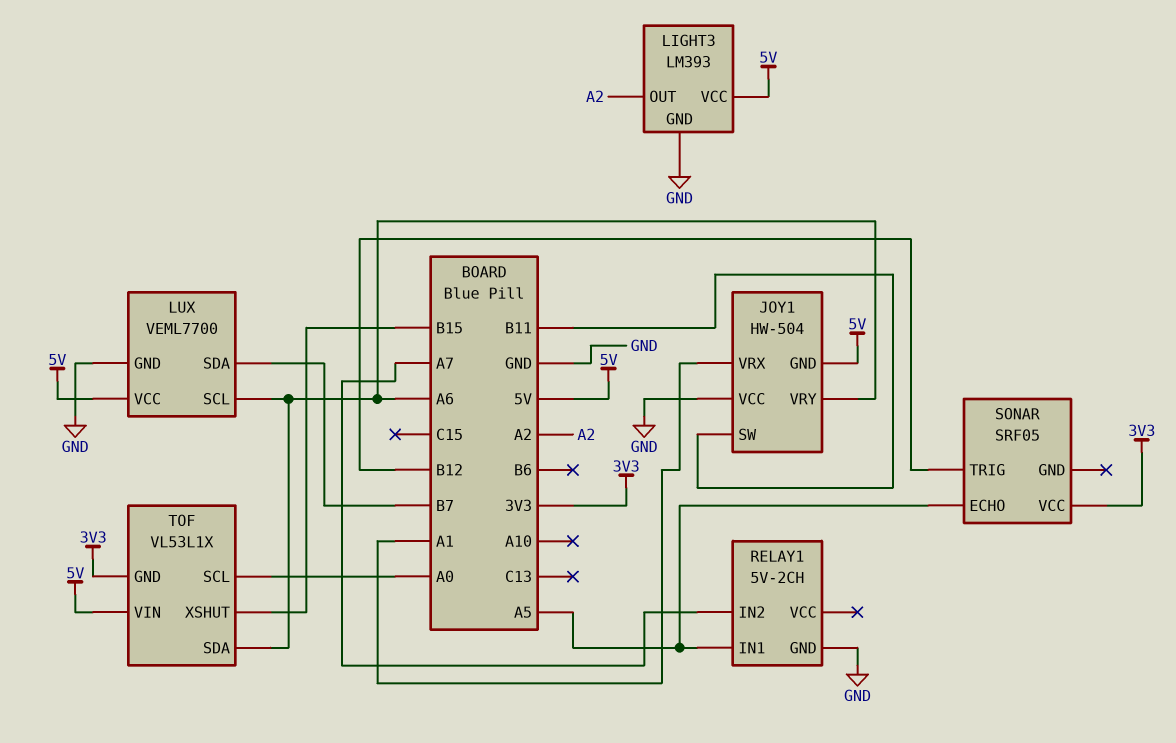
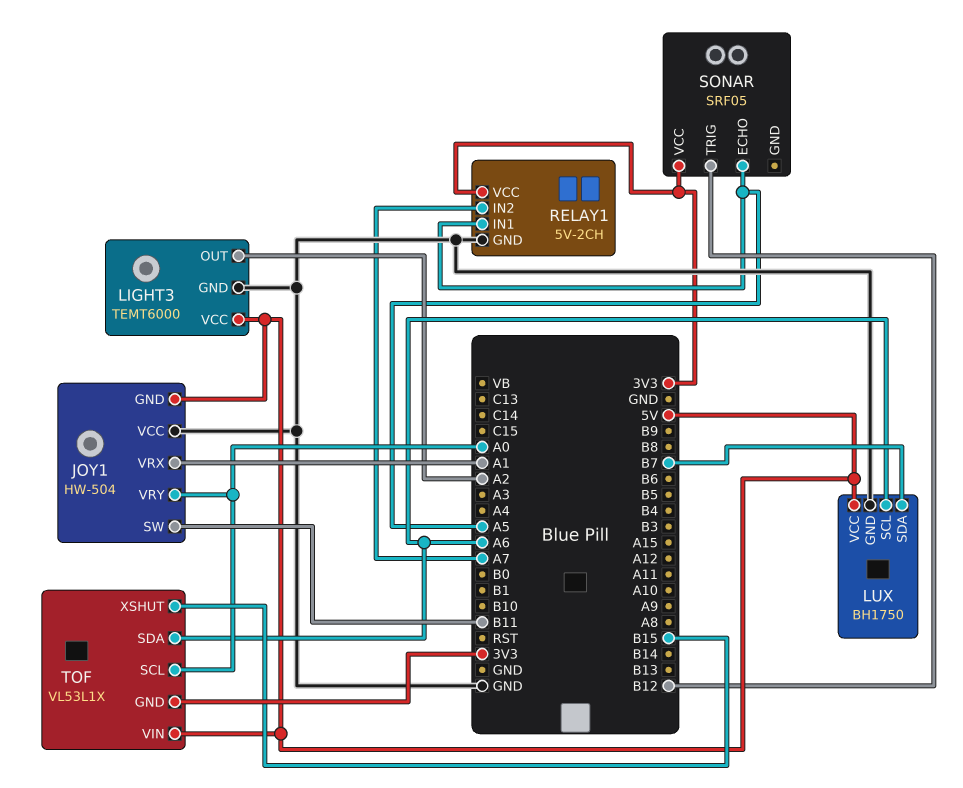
JOY1 pin VRY: A6 -> A0
LIGHT3: LM393 -> TEMT6000
LUX: VEML7700 -> BH1750
RELAY1 pin VCC: none -> 3V3

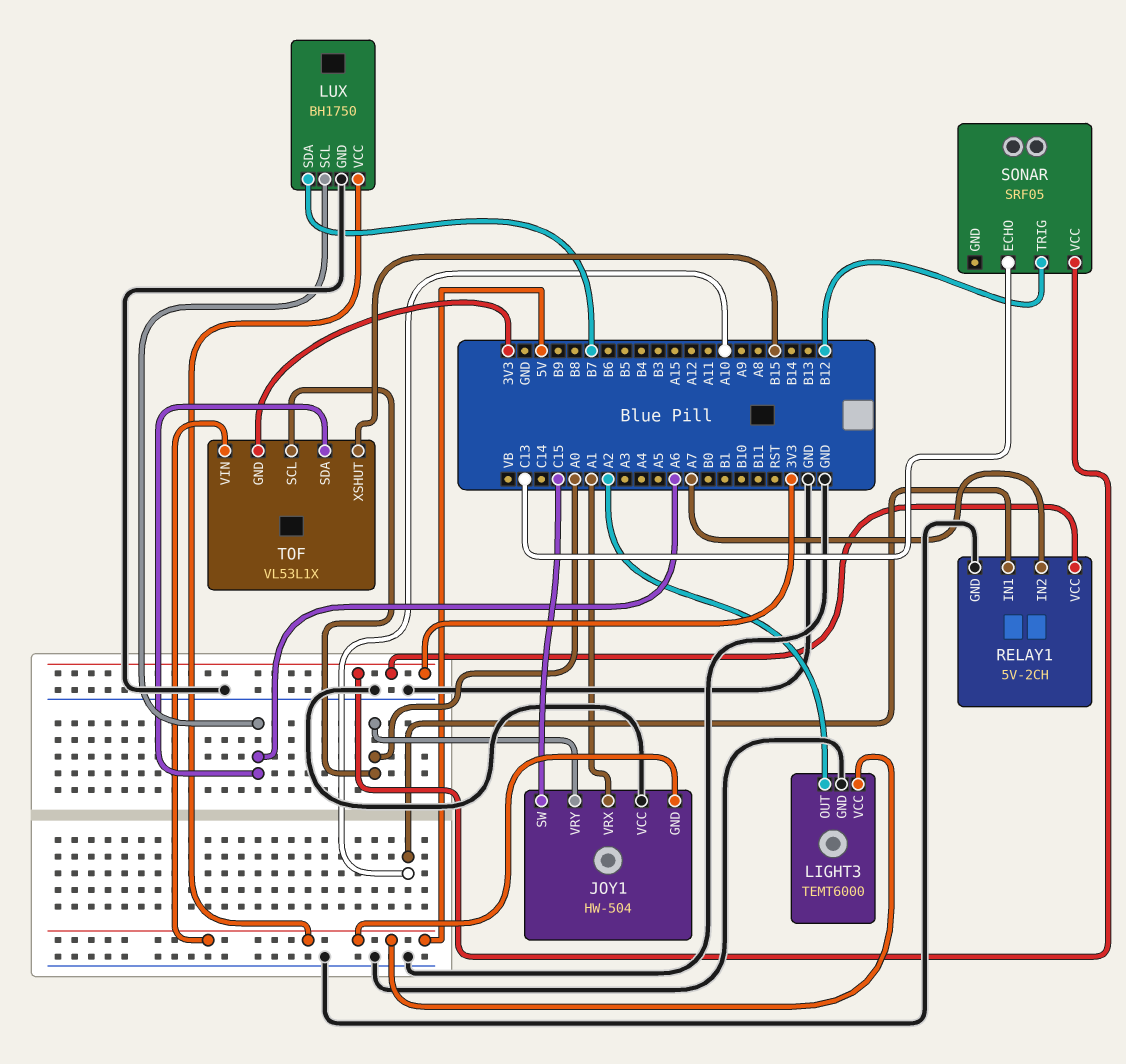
JOY1 pin SW: B11 -> C15
RELAY1 pin IN1: A5 -> A10
SONAR pin ECHO: A5 -> C13

